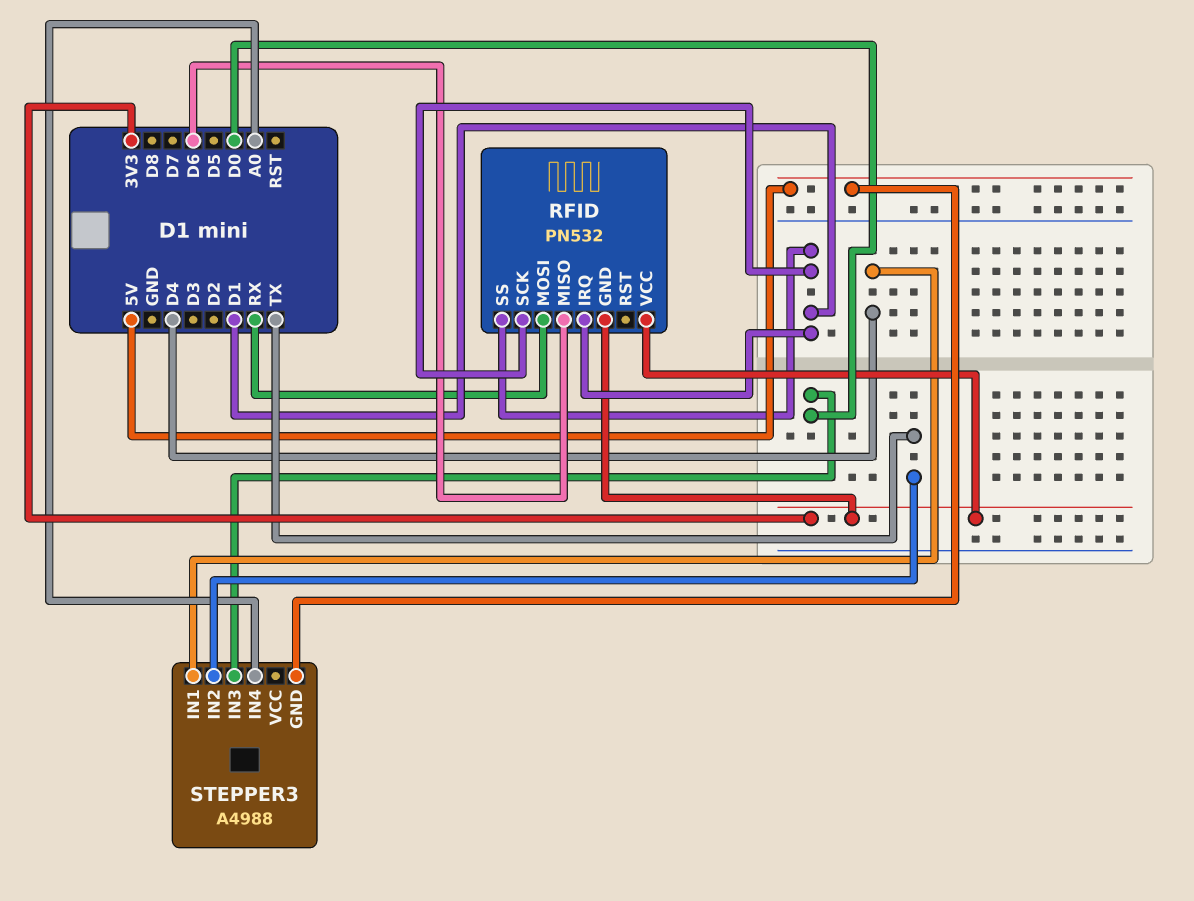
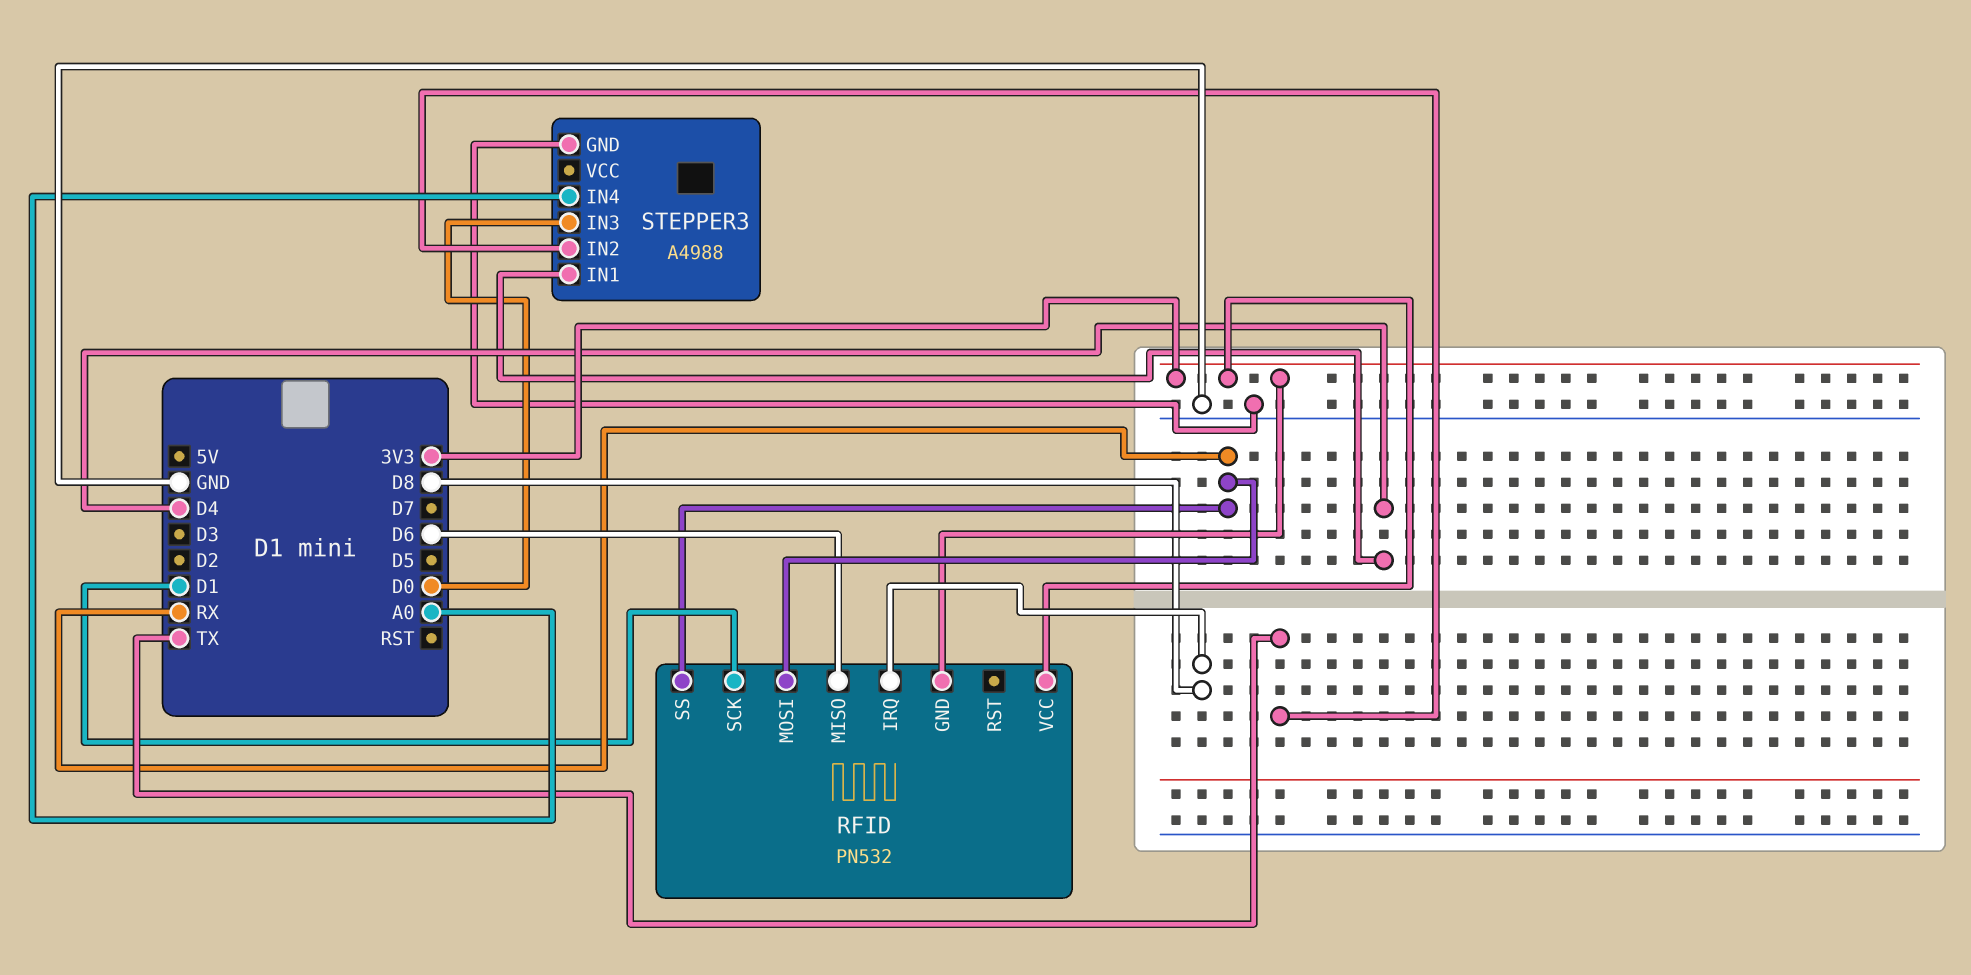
RFID pin IRQ: D1 -> D8
RFID pin SS: D1 -> RX
STEPPER3 pin GND: 5V -> GND

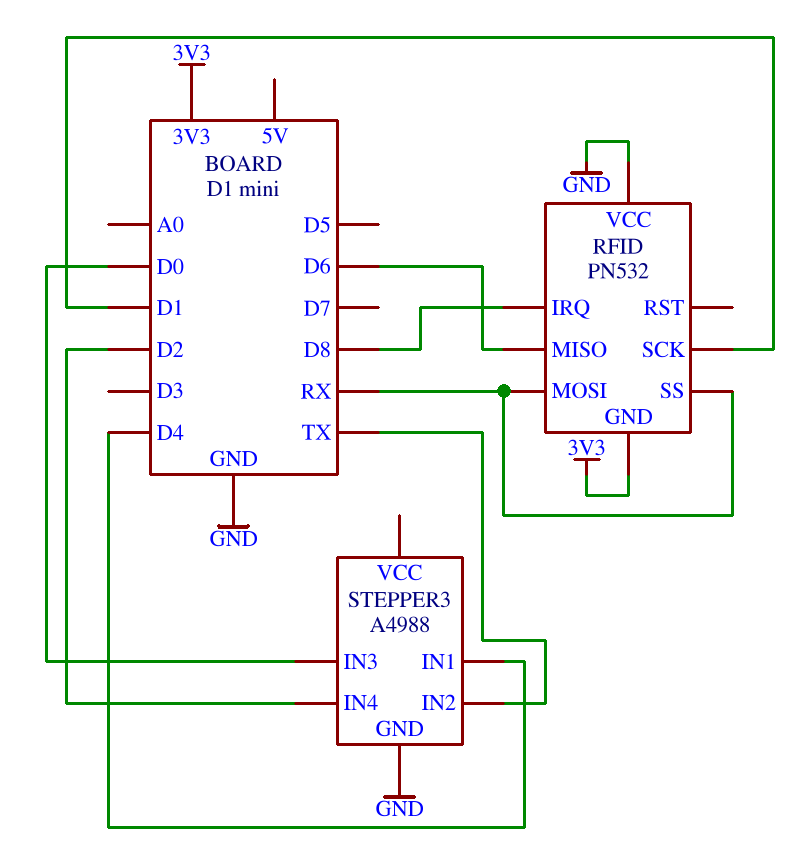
RFID pin VCC: 3V3 -> GND
STEPPER3 pin IN4: A0 -> D2

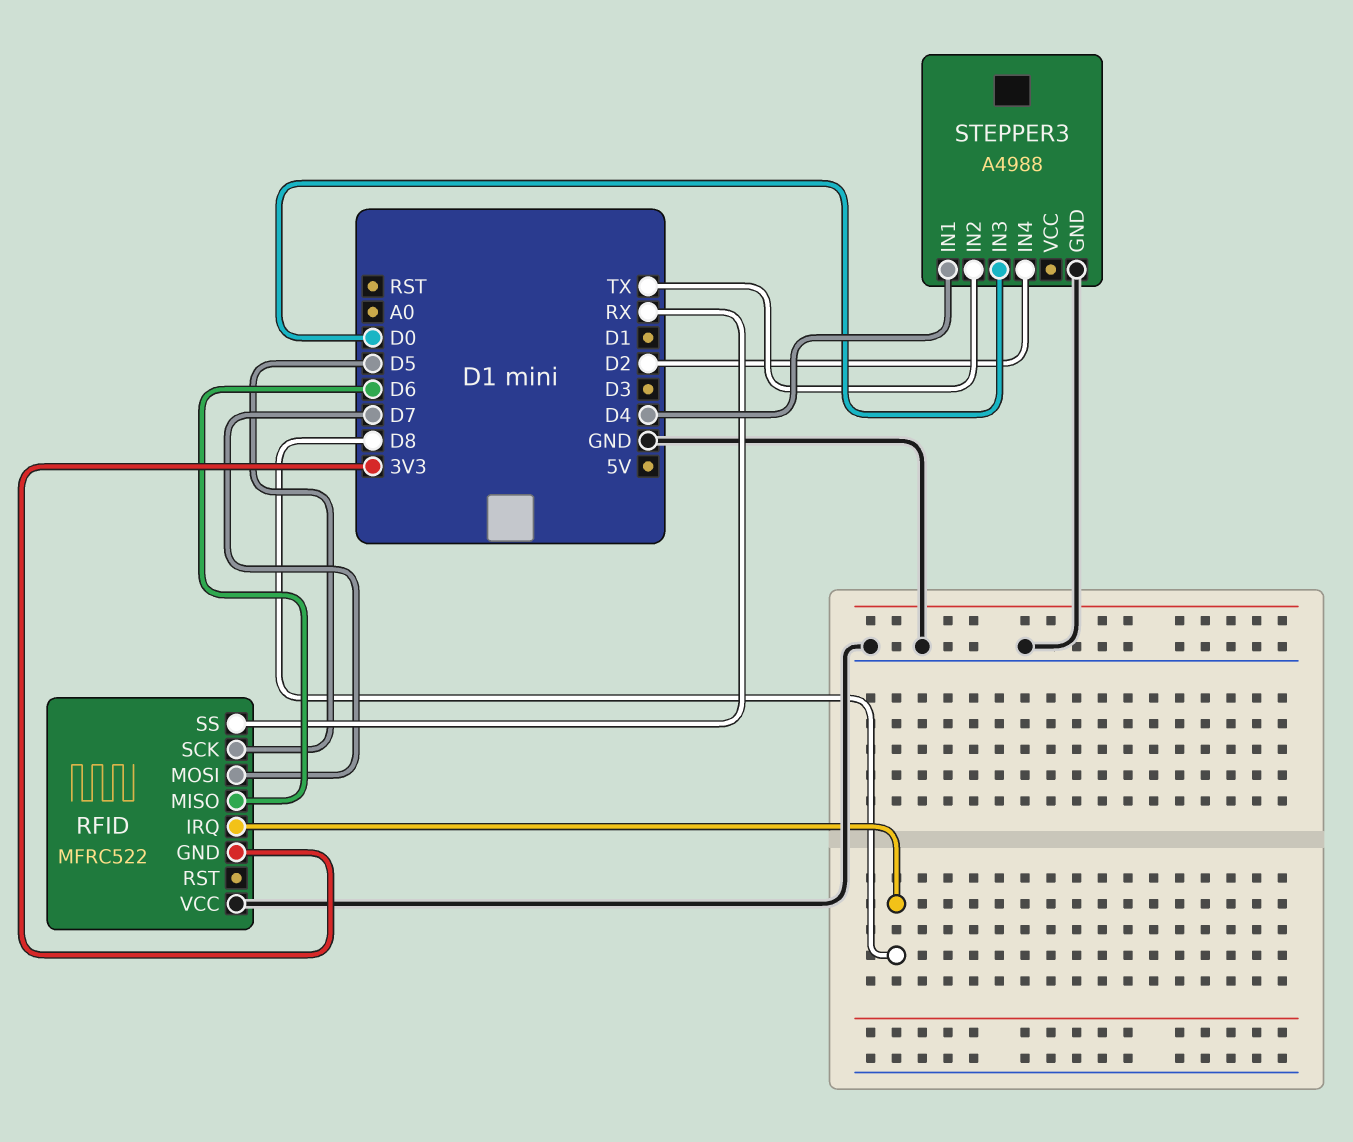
RFID: PN532 -> MFRC522
RFID pin MOSI: RX -> D7
RFID pin SCK: D1 -> D5

